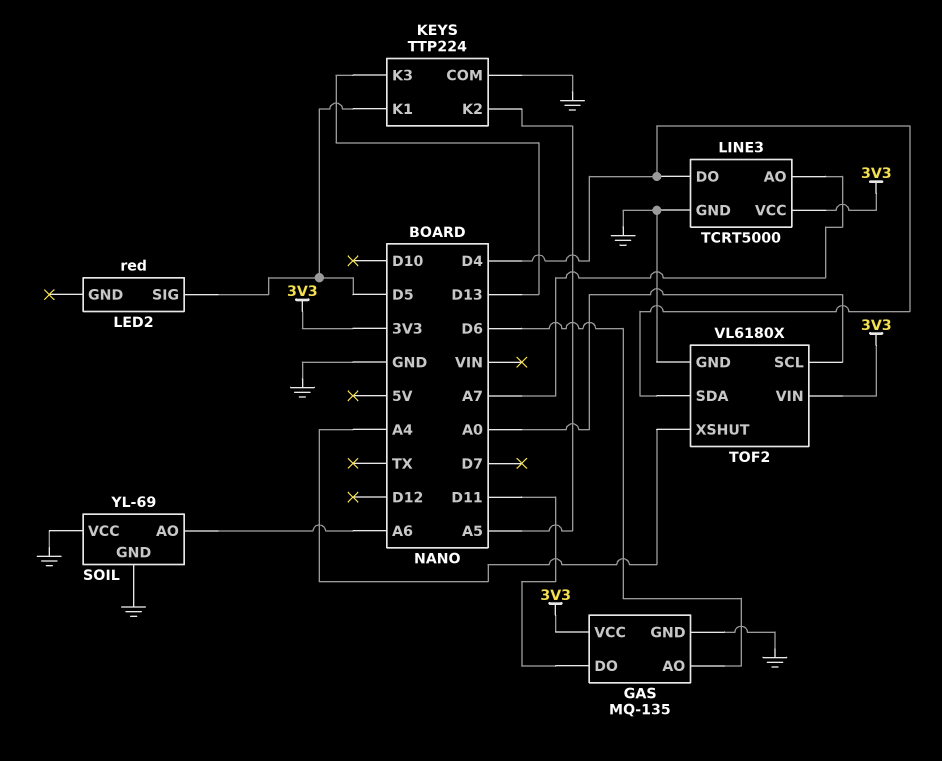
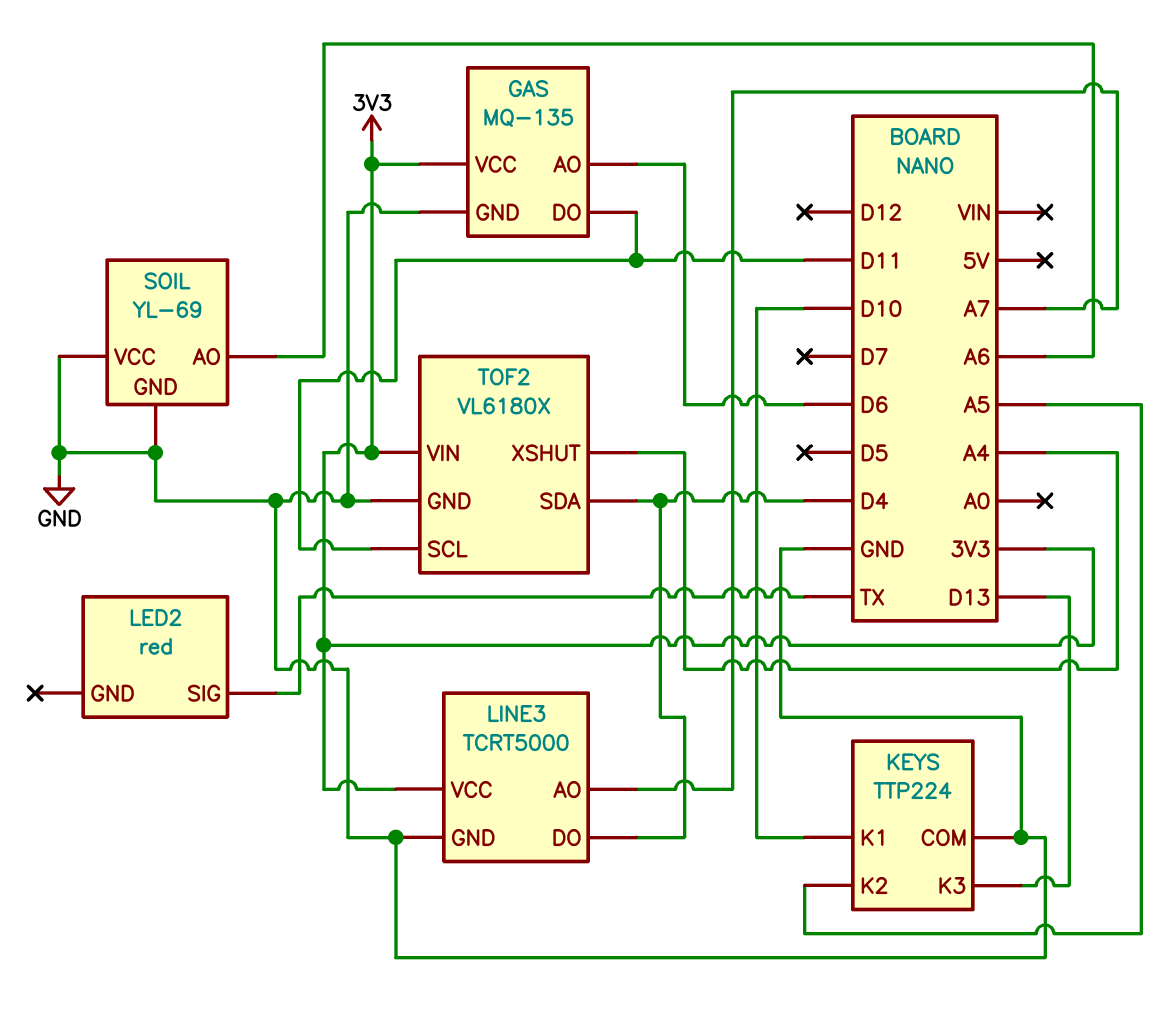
KEYS pin K1: D5 -> D10
LED2 pin SIG: D5 -> TX
TOF2 pin SCL: A0 -> D11

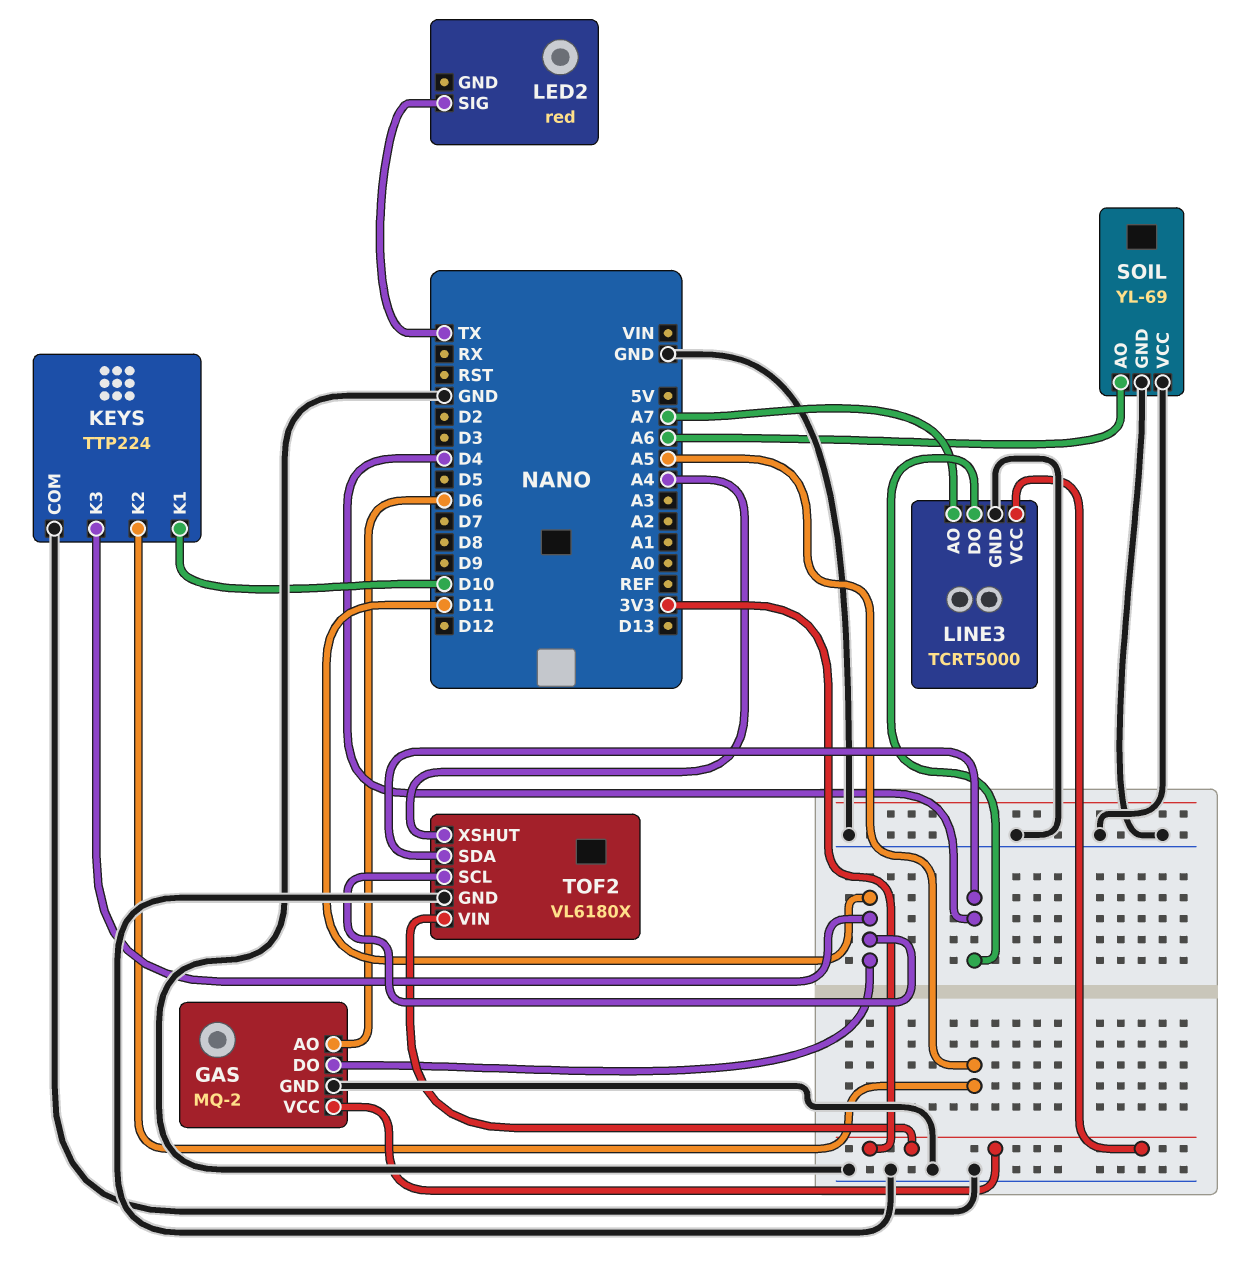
GAS: MQ-135 -> MQ-2
KEYS pin K3: D13 -> D11

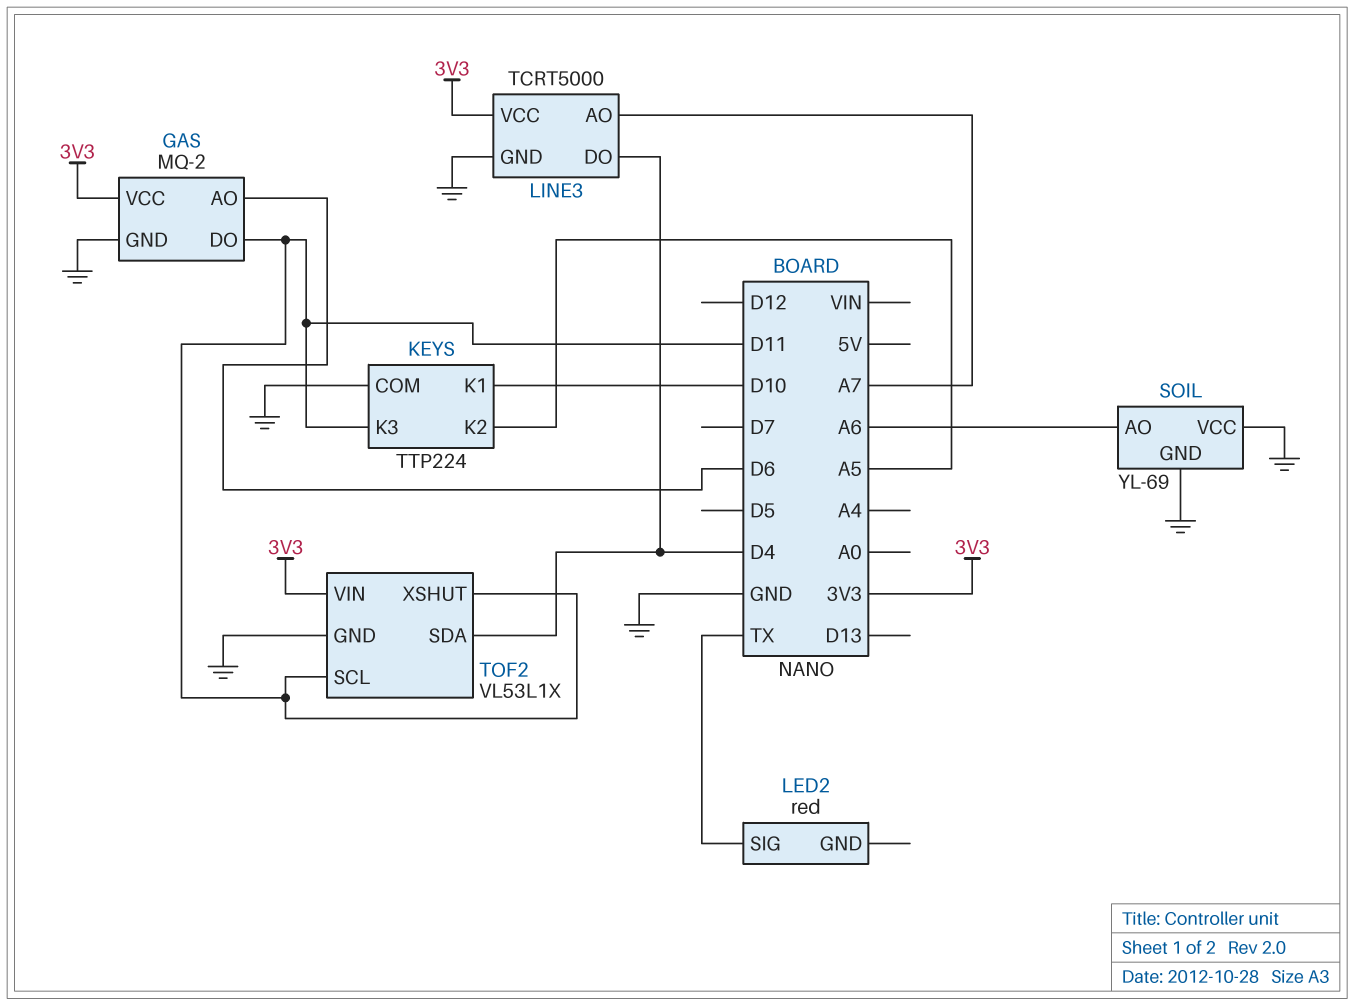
TOF2: VL6180X -> VL53L1X
TOF2 pin XSHUT: A4 -> D11

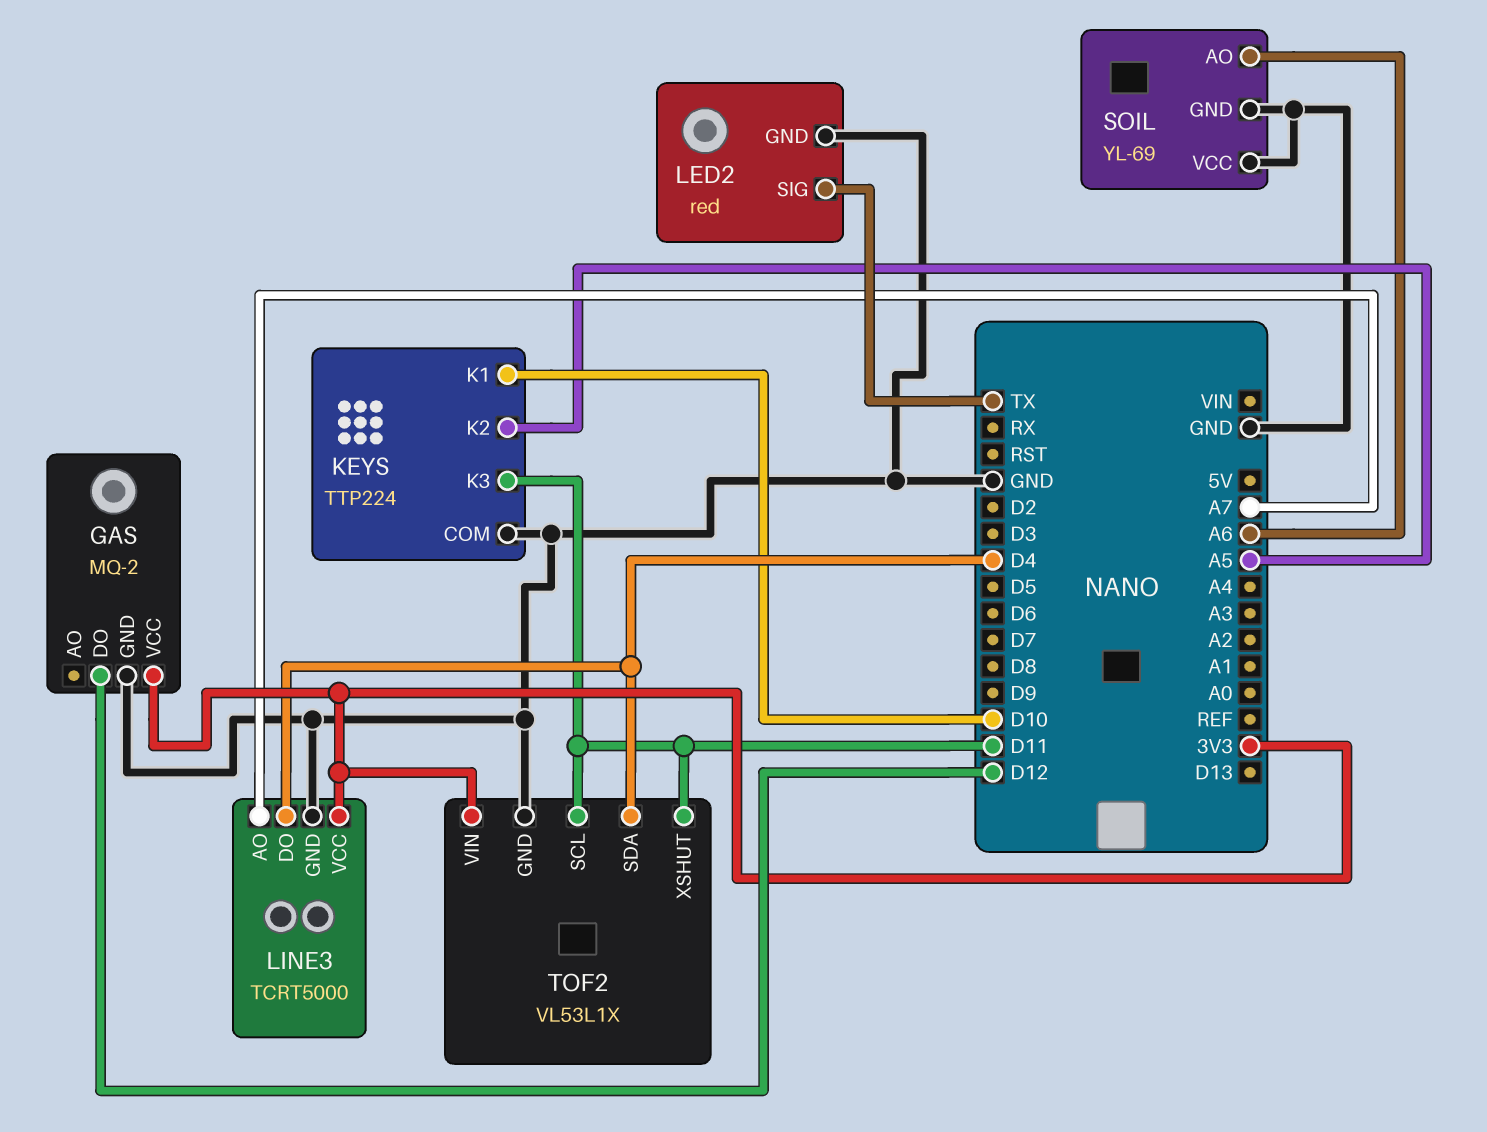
GAS pin AO: D6 -> none
GAS pin DO: D11 -> D12
LED2 pin GND: none -> GND

